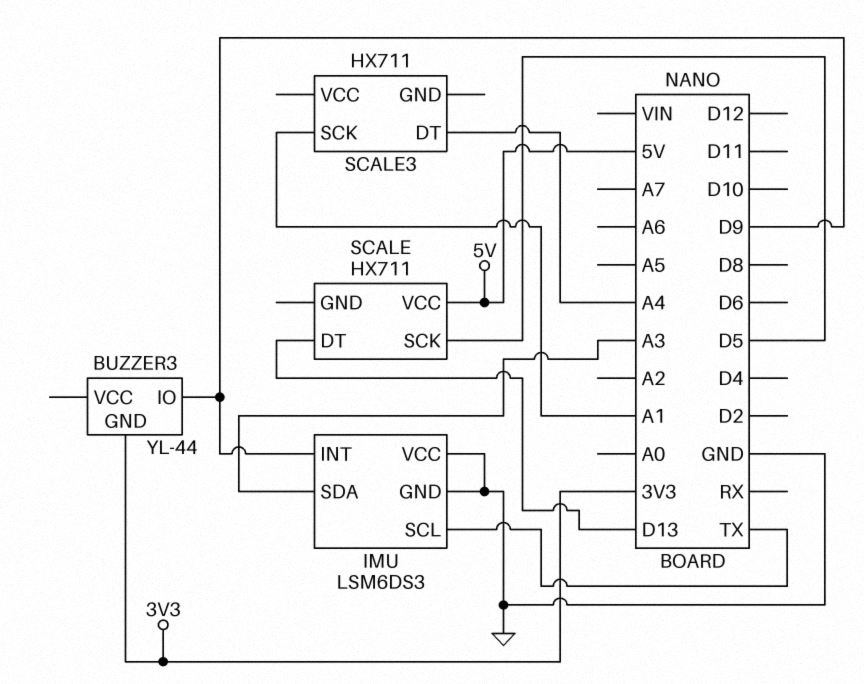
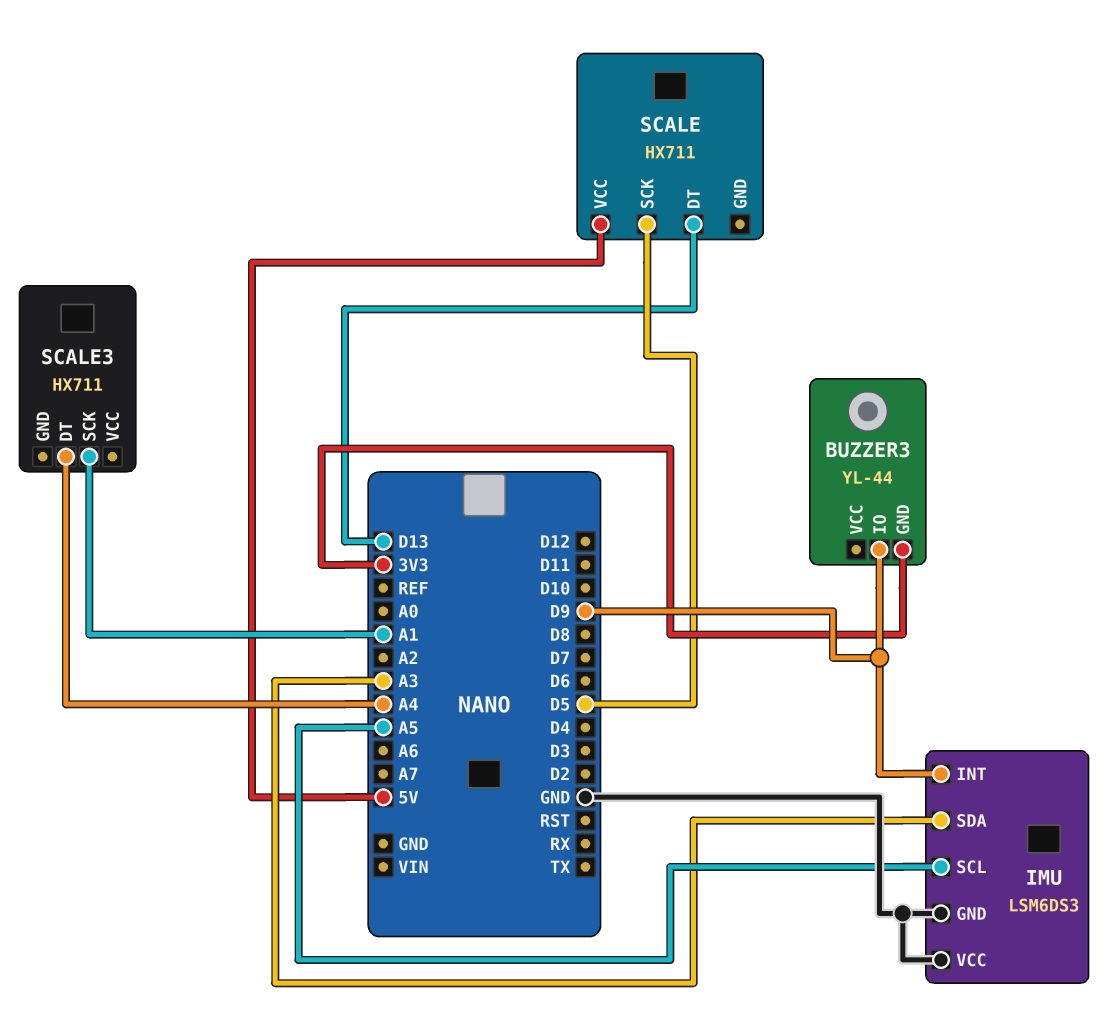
IMU pin SCL: TX -> A5

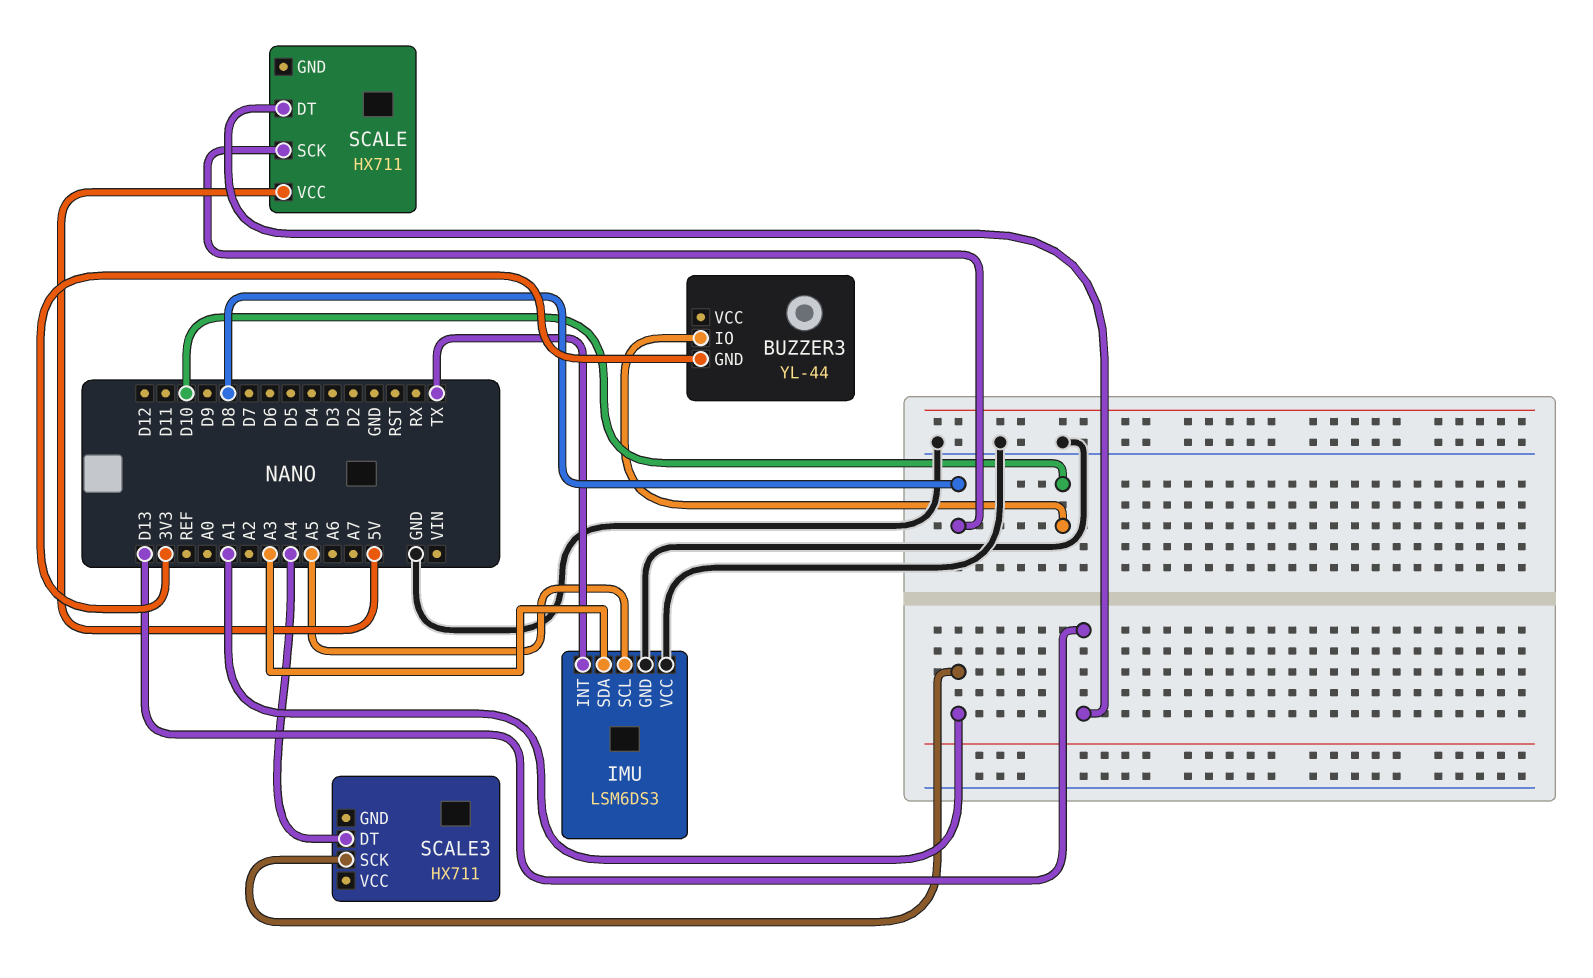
BUZZER3 pin IO: D9 -> D10
IMU pin INT: D9 -> TX
SCALE pin SCK: D5 -> D8

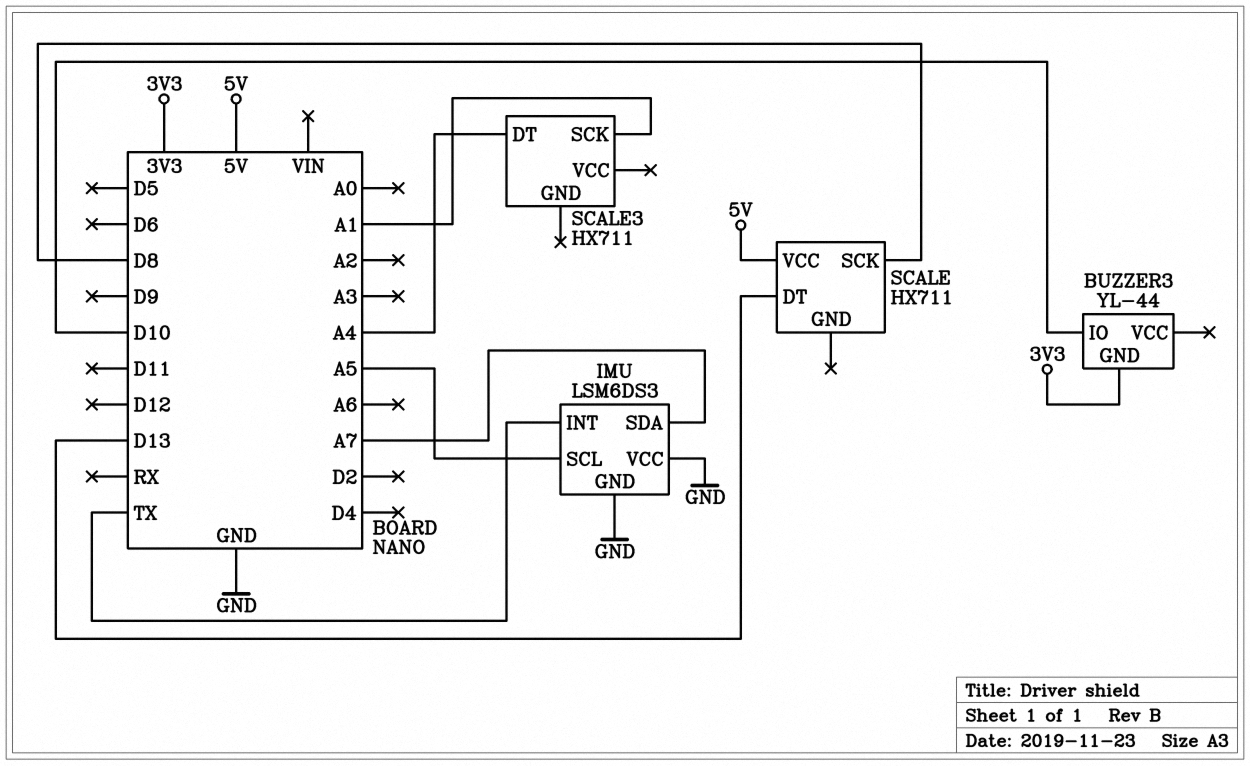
IMU pin SDA: A3 -> A7

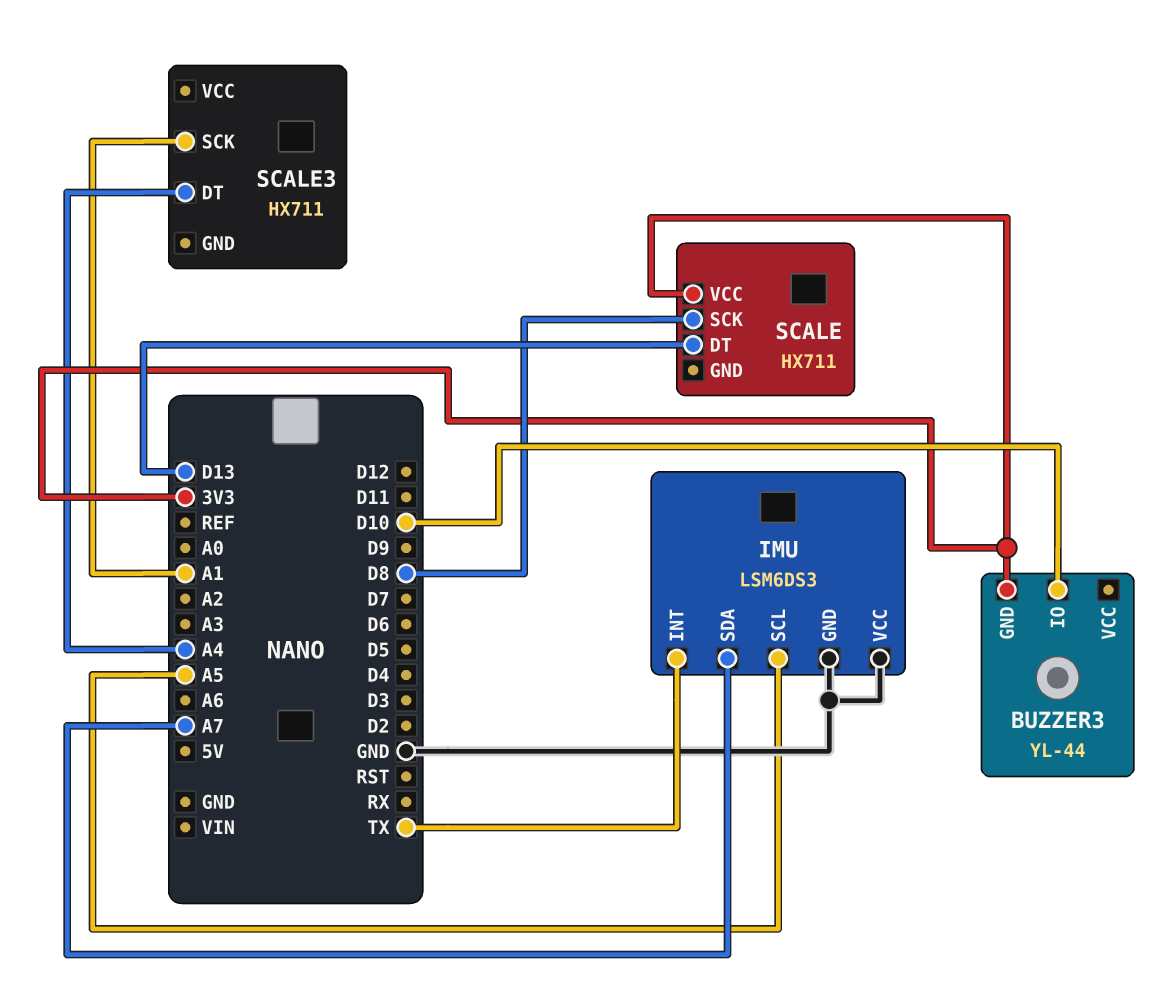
SCALE pin VCC: 5V -> 3V3

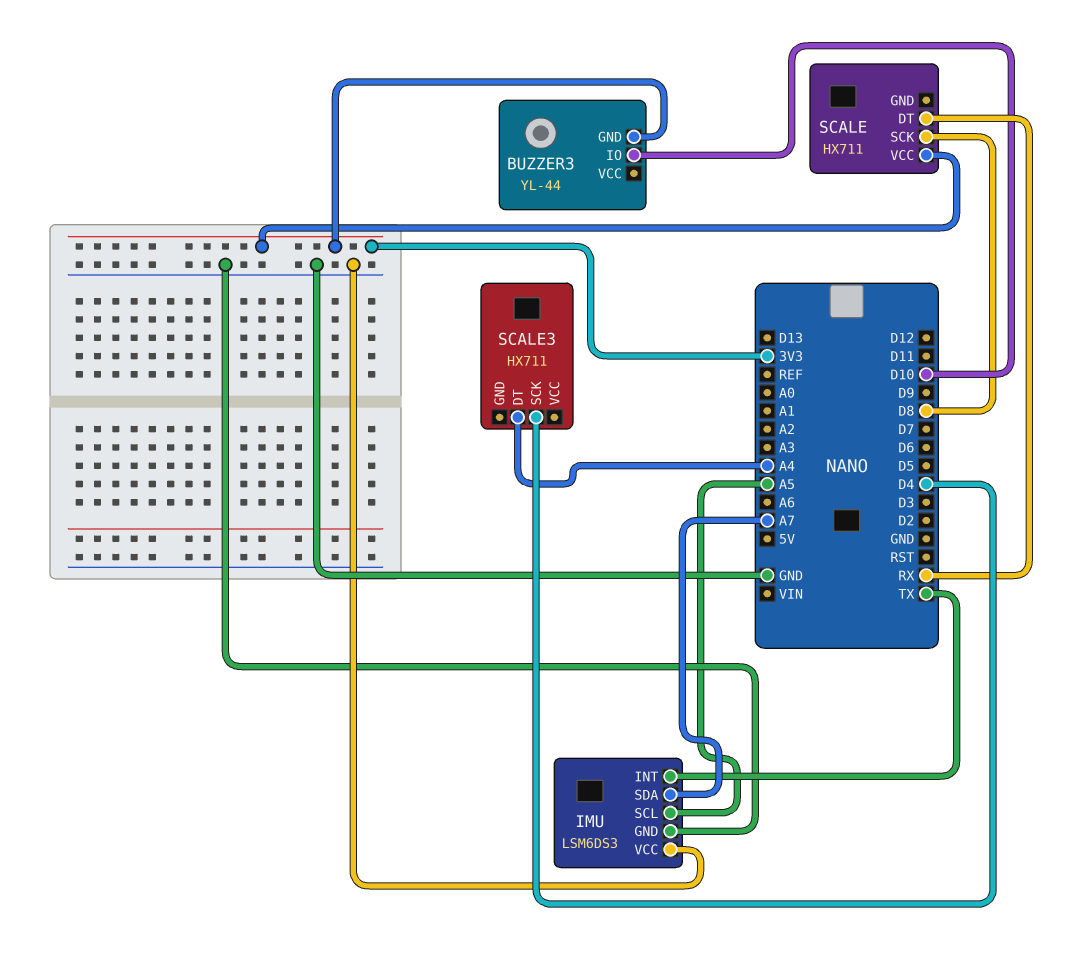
SCALE pin DT: D13 -> RX
SCALE3 pin SCK: A1 -> D4

